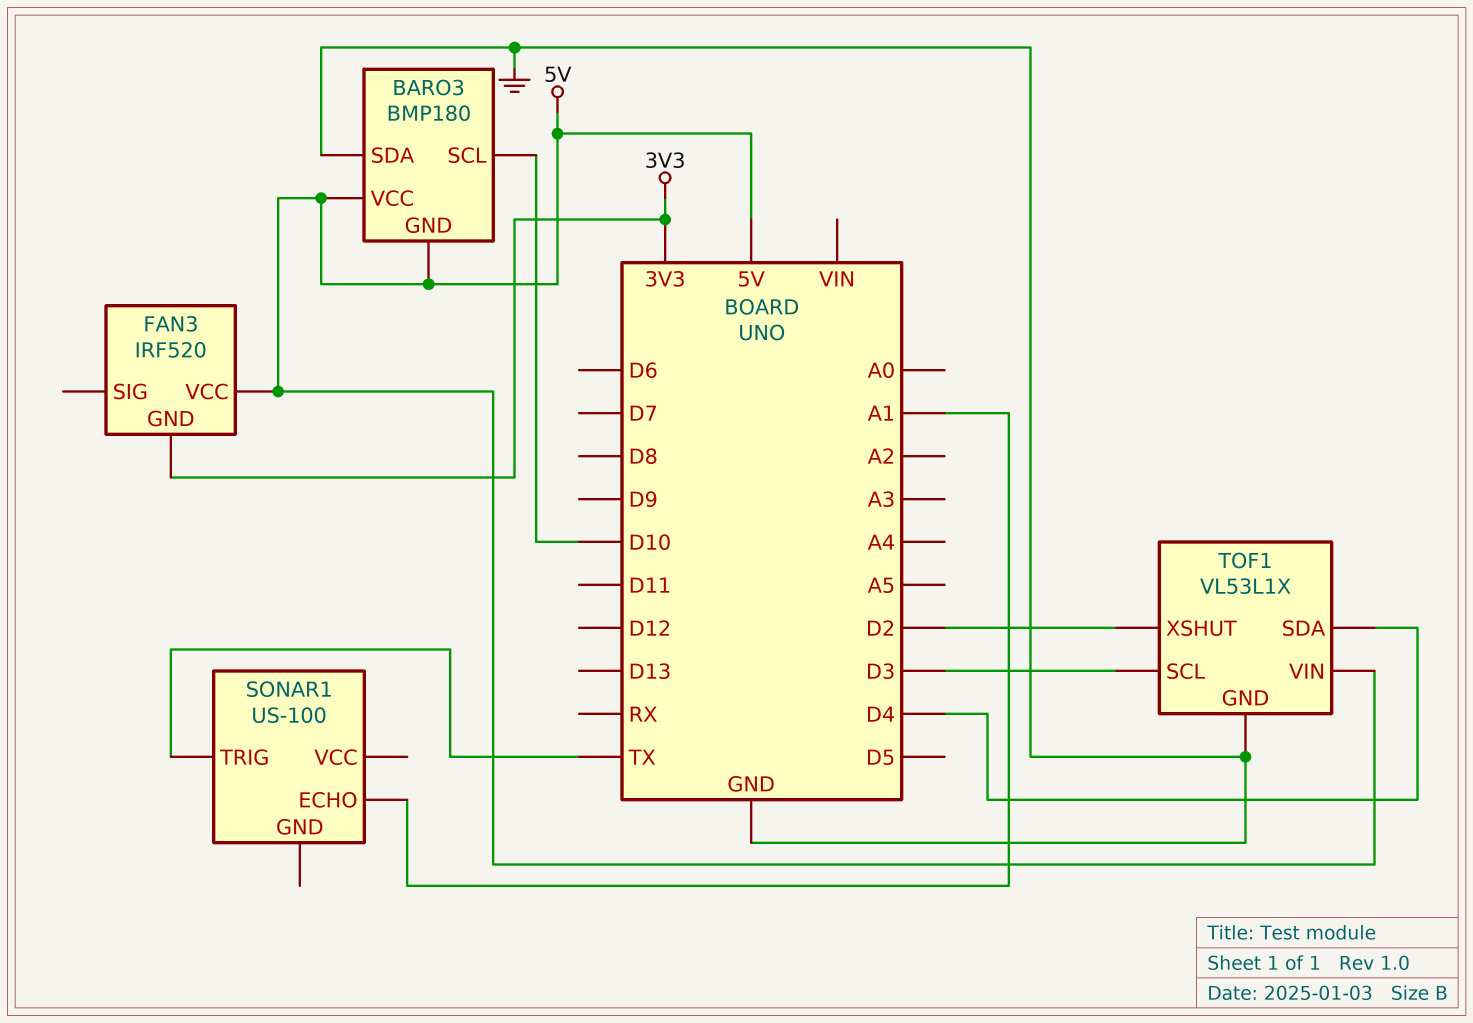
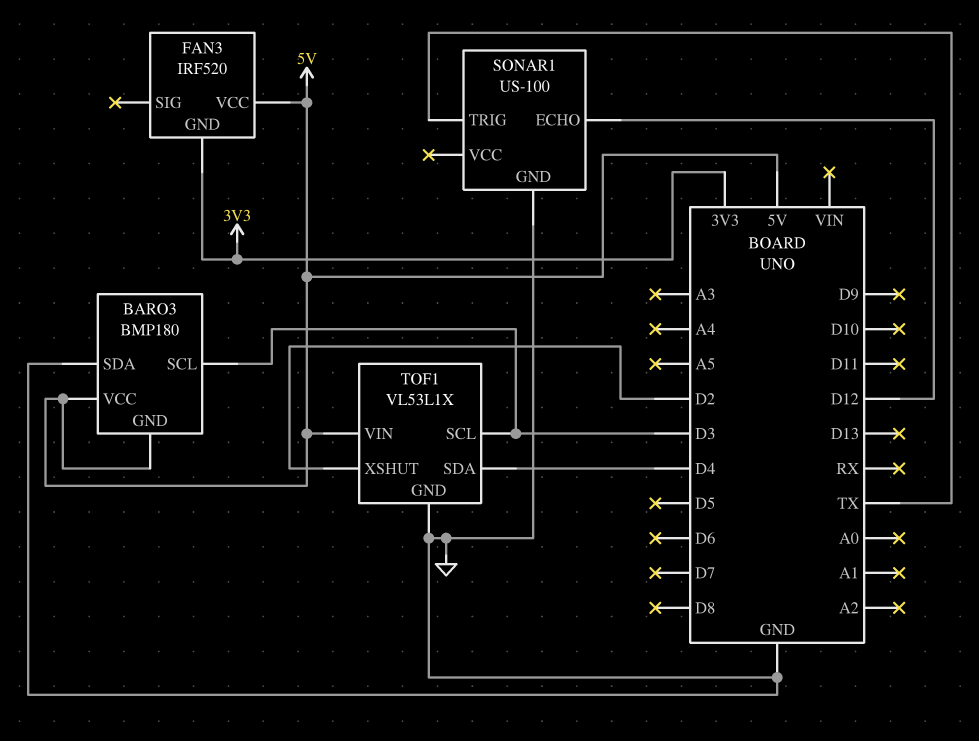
BARO3 pin SCL: D10 -> D3
SONAR1 pin ECHO: A1 -> D12
SONAR1 pin GND: none -> GND

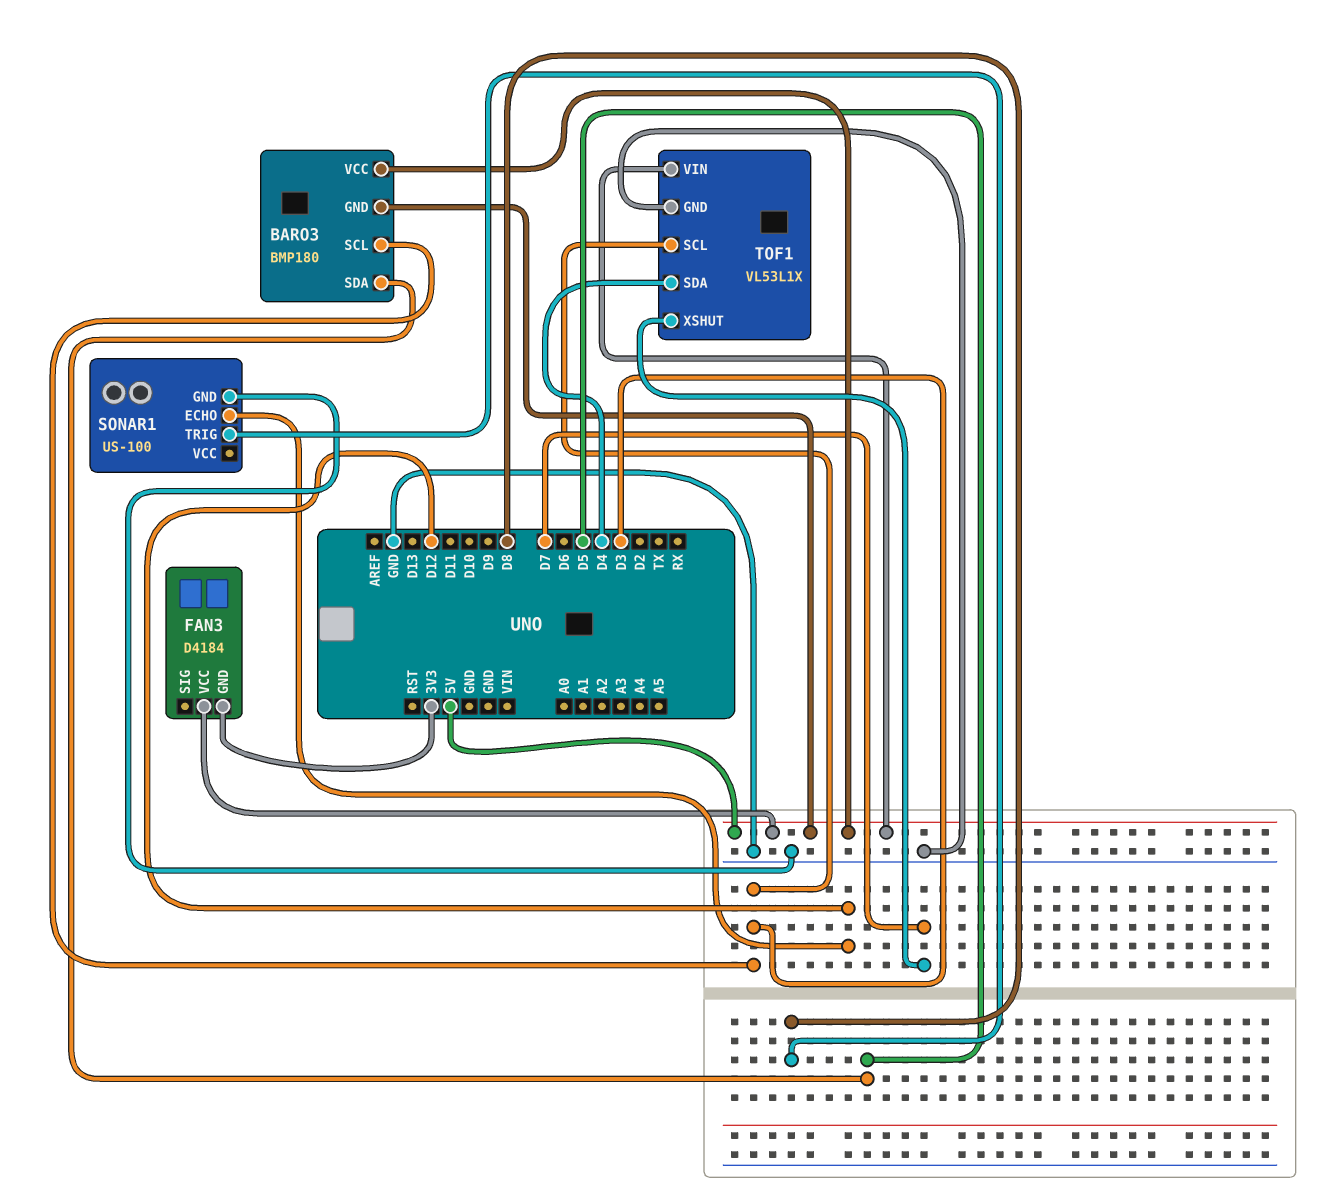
BARO3 pin SDA: GND -> D5
FAN3: IRF520 -> D4184
SONAR1 pin TRIG: TX -> D8
TOF1 pin XSHUT: D2 -> D7

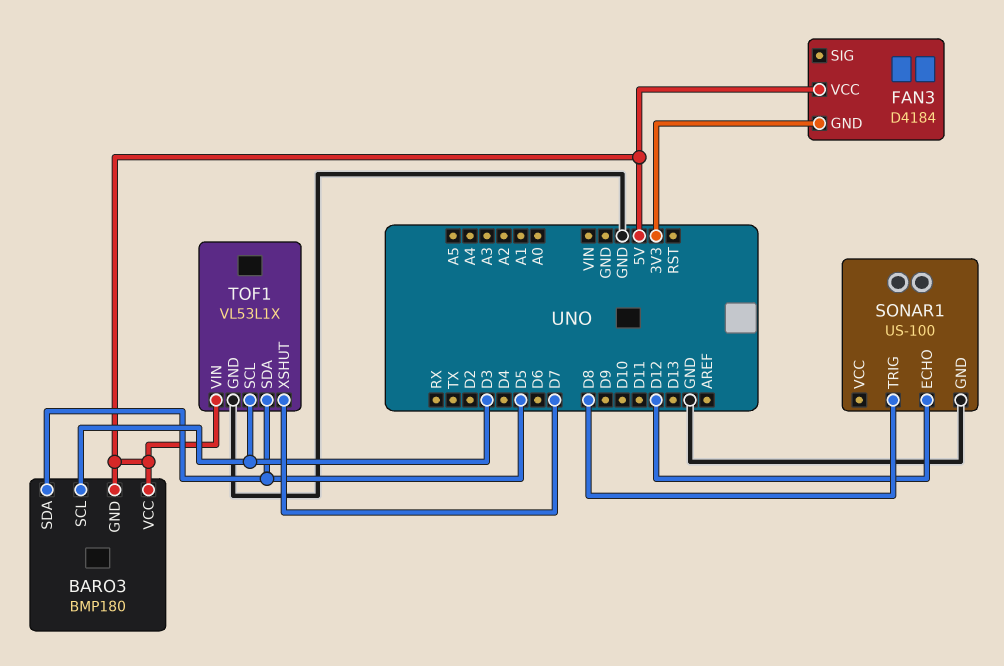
TOF1 pin SDA: D4 -> D5

